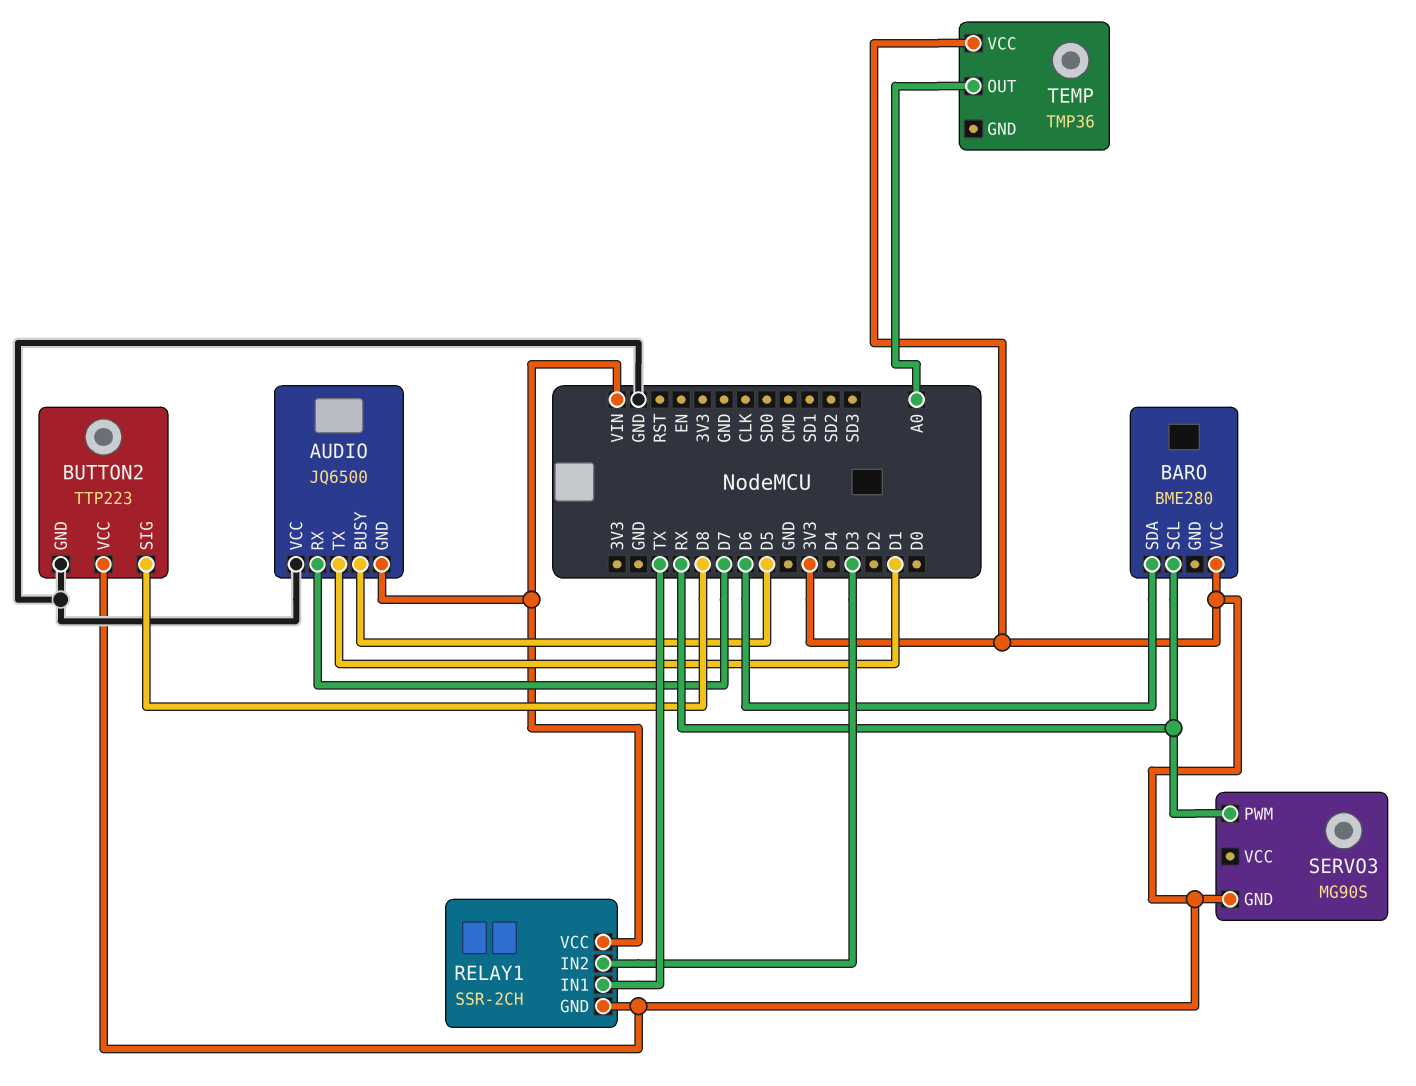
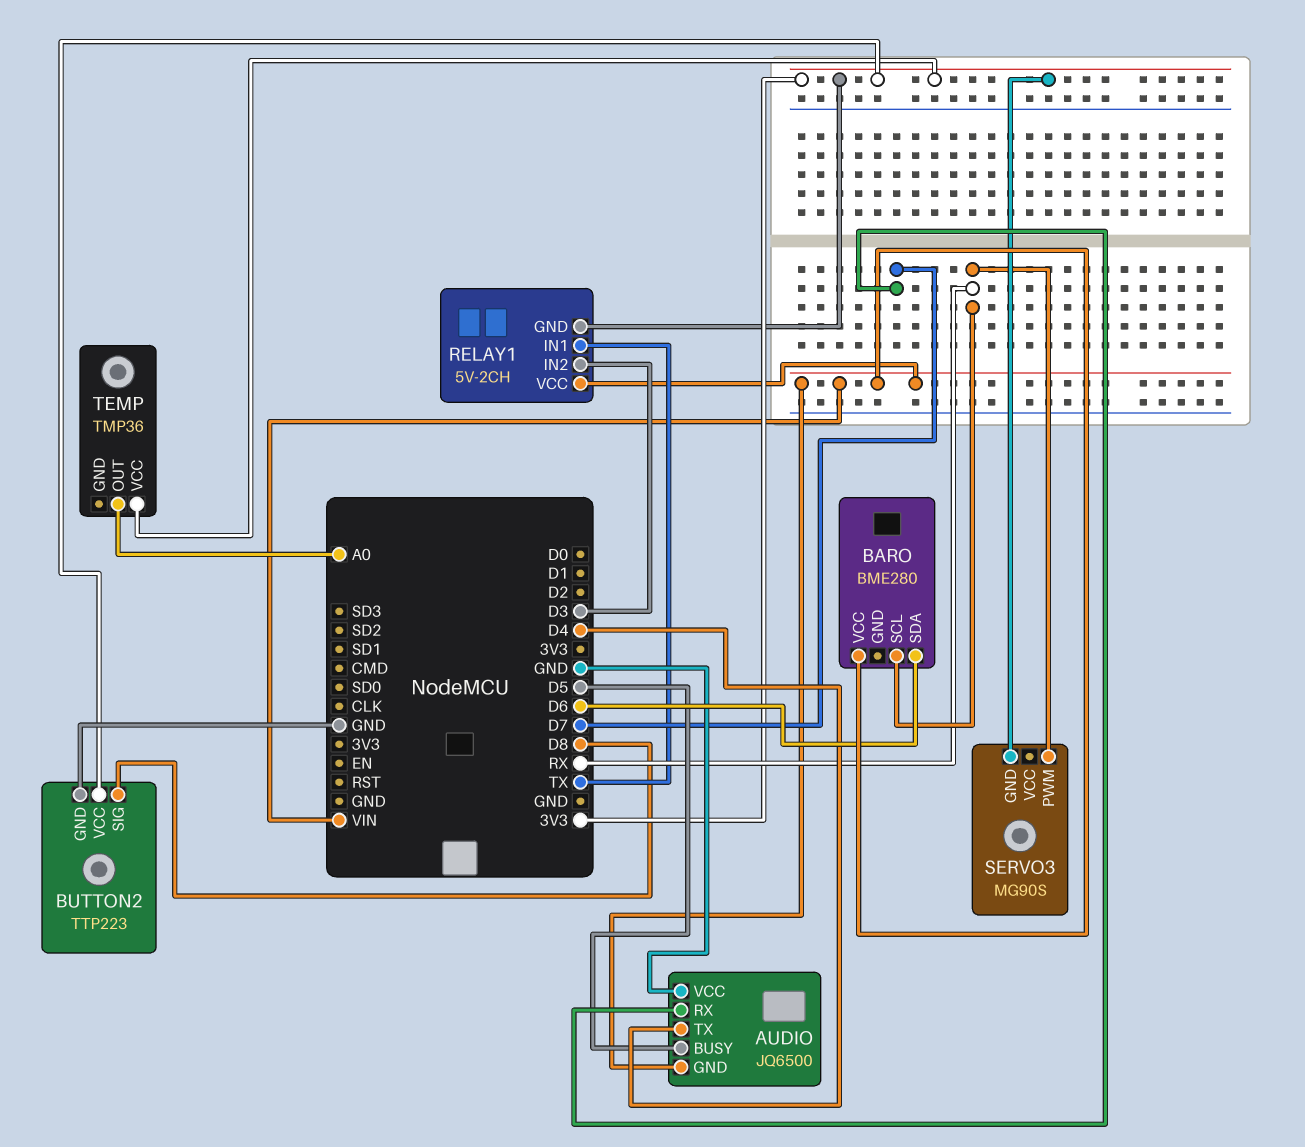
AUDIO pin TX: D1 -> D4
BARO pin VCC: 3V3 -> VIN
RELAY1: SSR-2CH -> 5V-2CH

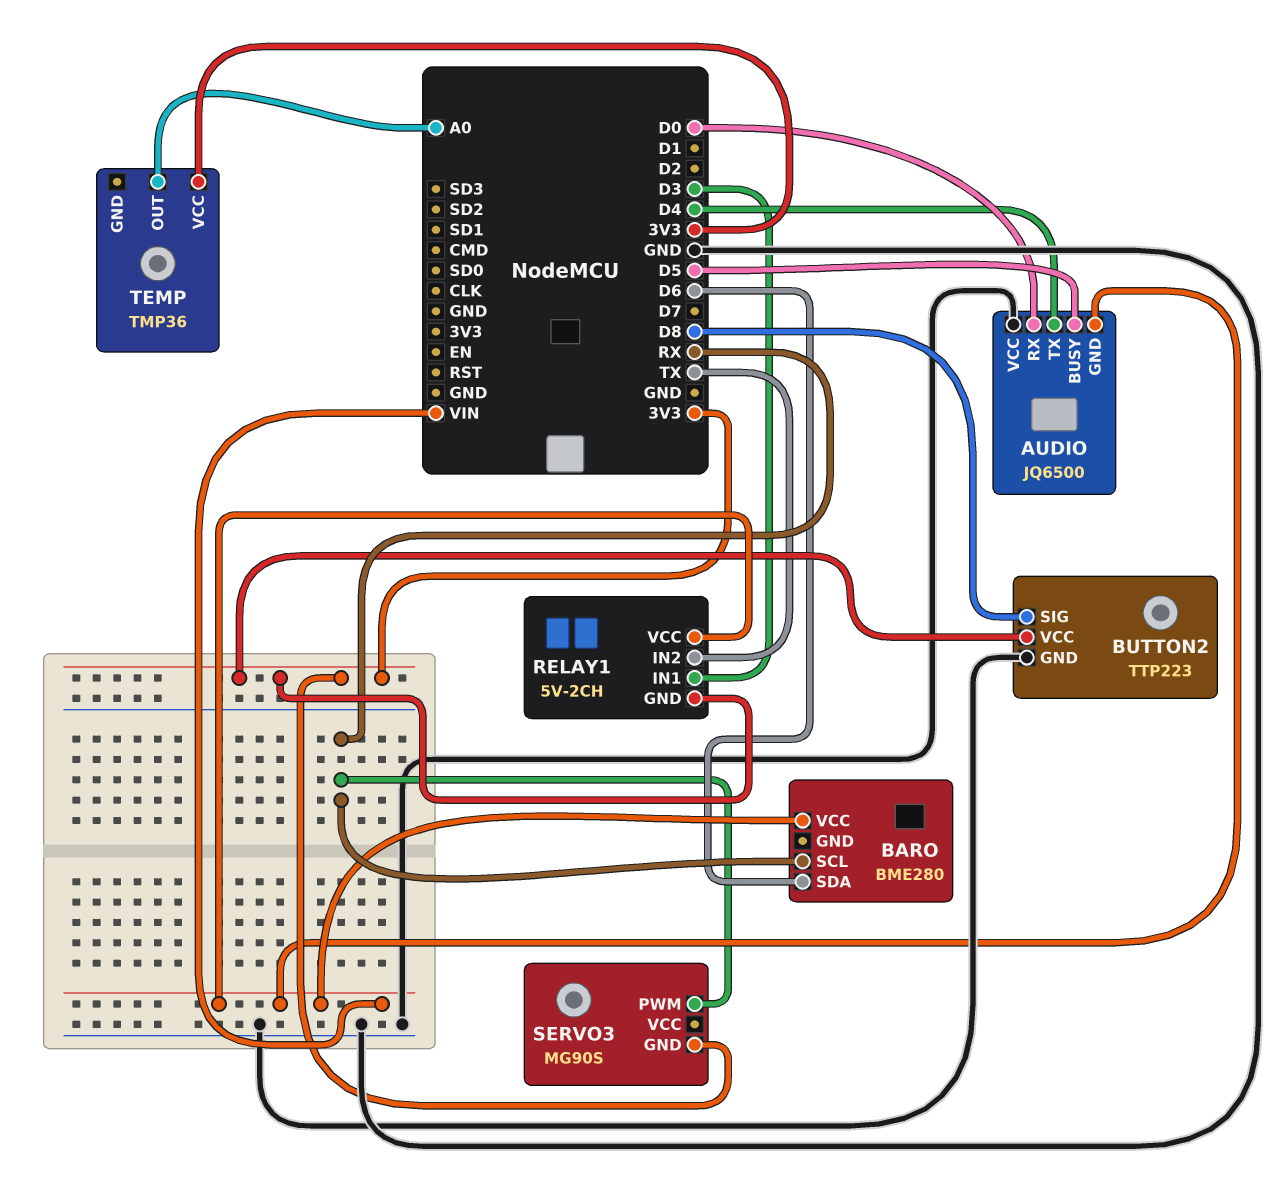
AUDIO pin RX: D7 -> D0
RELAY1 pin IN1: TX -> D3
RELAY1 pin IN2: D3 -> TX

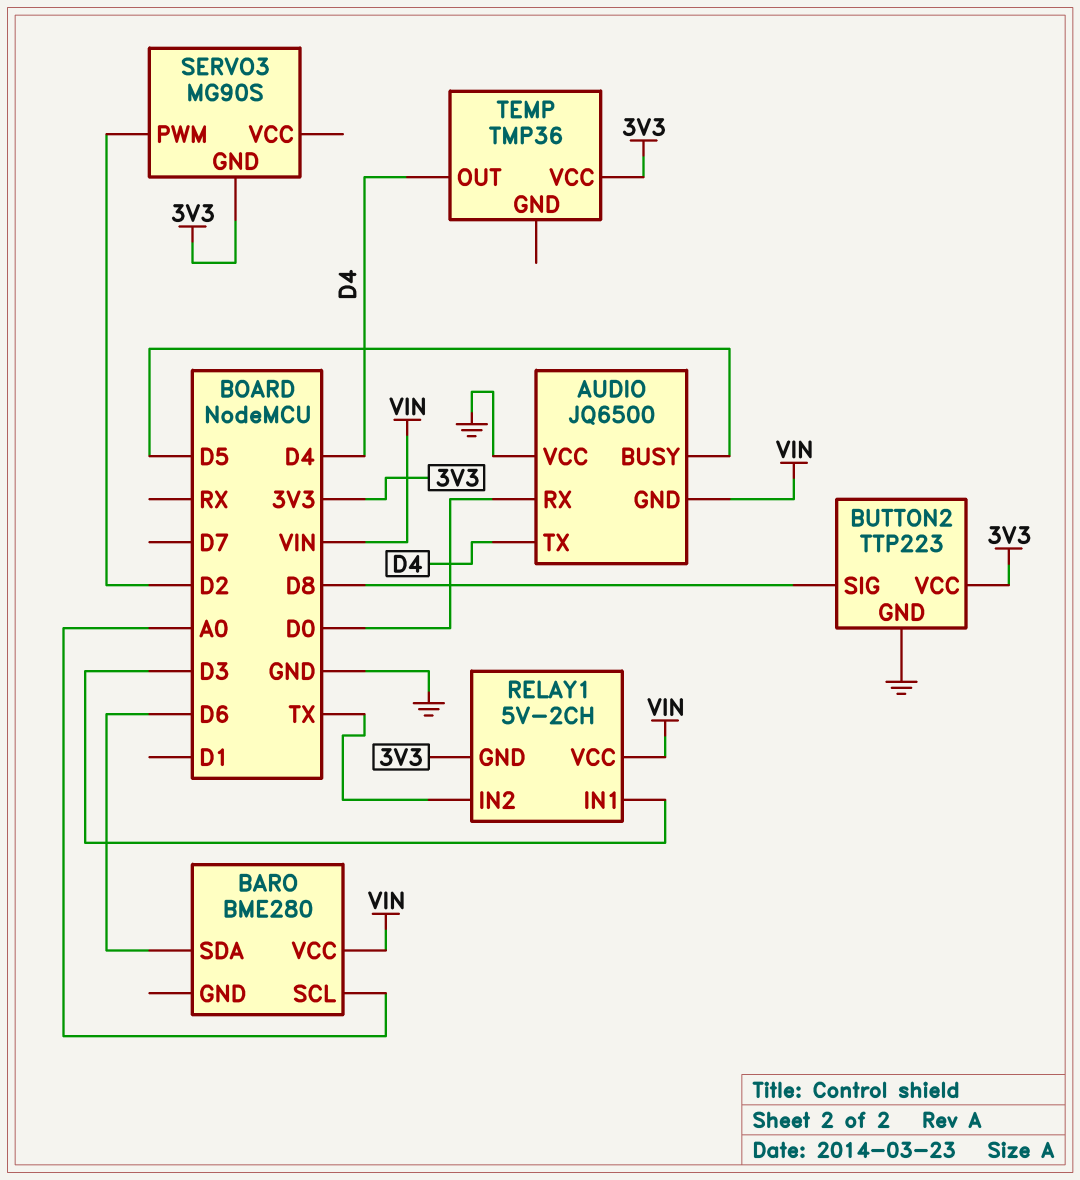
BARO pin SCL: RX -> A0
SERVO3 pin PWM: RX -> D2
TEMP pin OUT: A0 -> D4

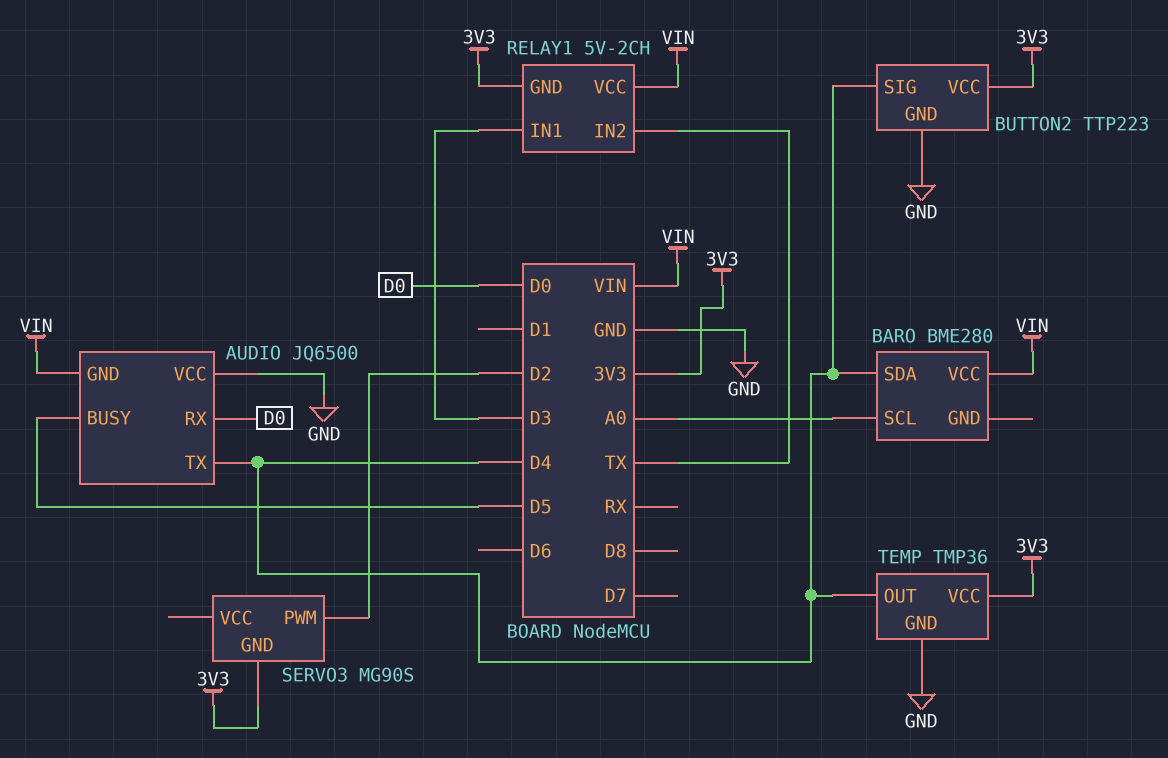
BARO pin SDA: D6 -> D4
BUTTON2 pin SIG: D8 -> D4
TEMP pin GND: none -> GND

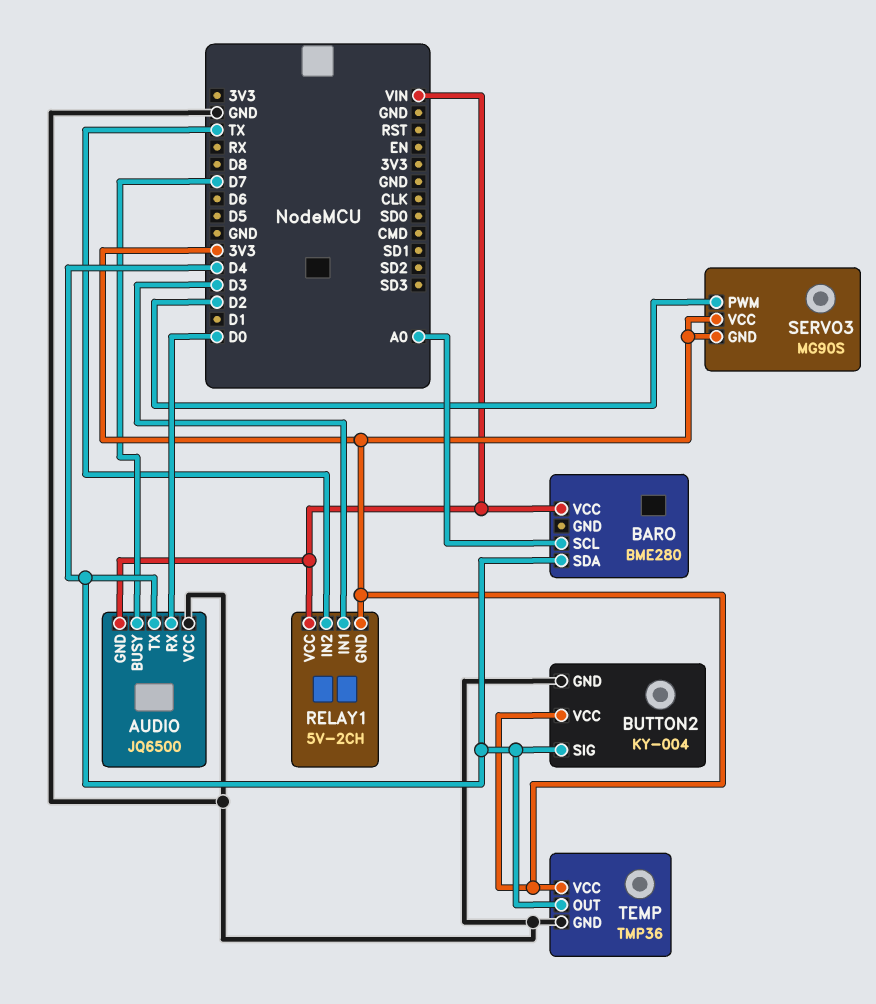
AUDIO pin BUSY: D5 -> D7
BUTTON2: TTP223 -> KY-004
SERVO3 pin VCC: none -> 3V3

